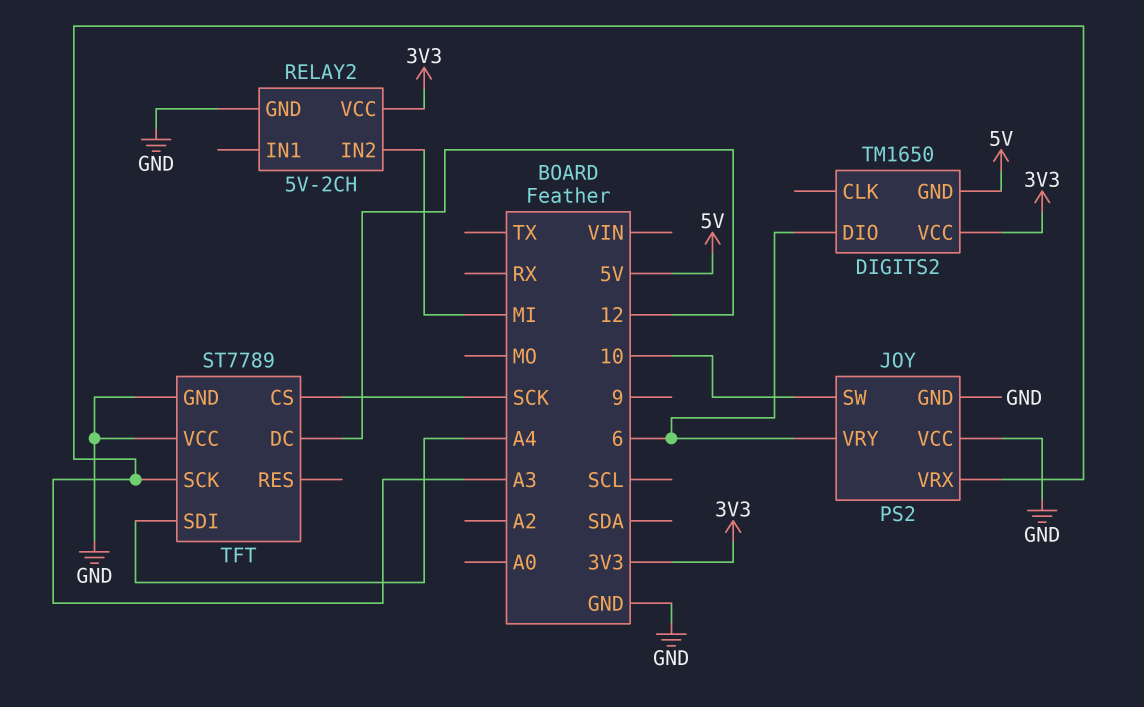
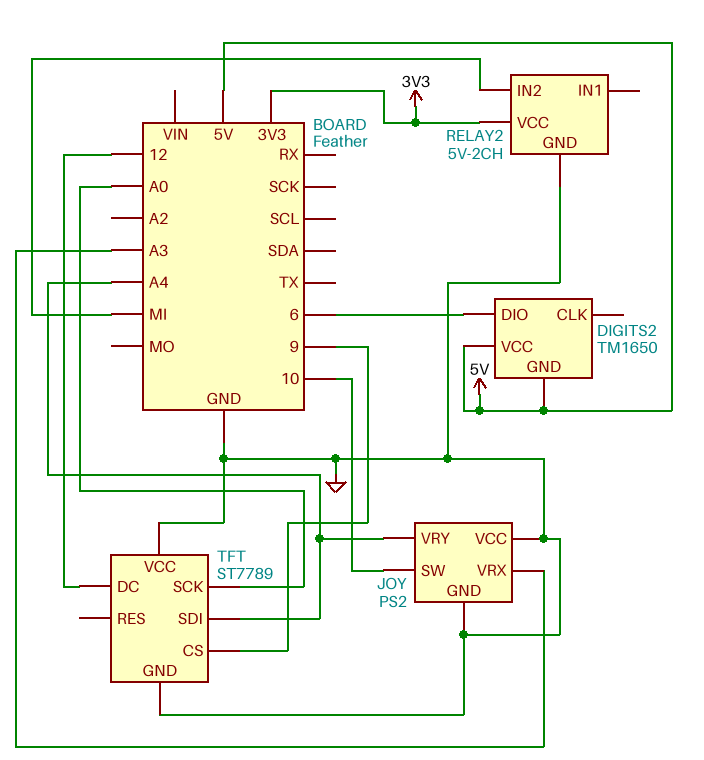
DIGITS2 pin VCC: 3V3 -> 5V
JOY pin VRY: 6 -> A4
TFT pin CS: SCK -> 9
TFT pin SCK: A3 -> A0

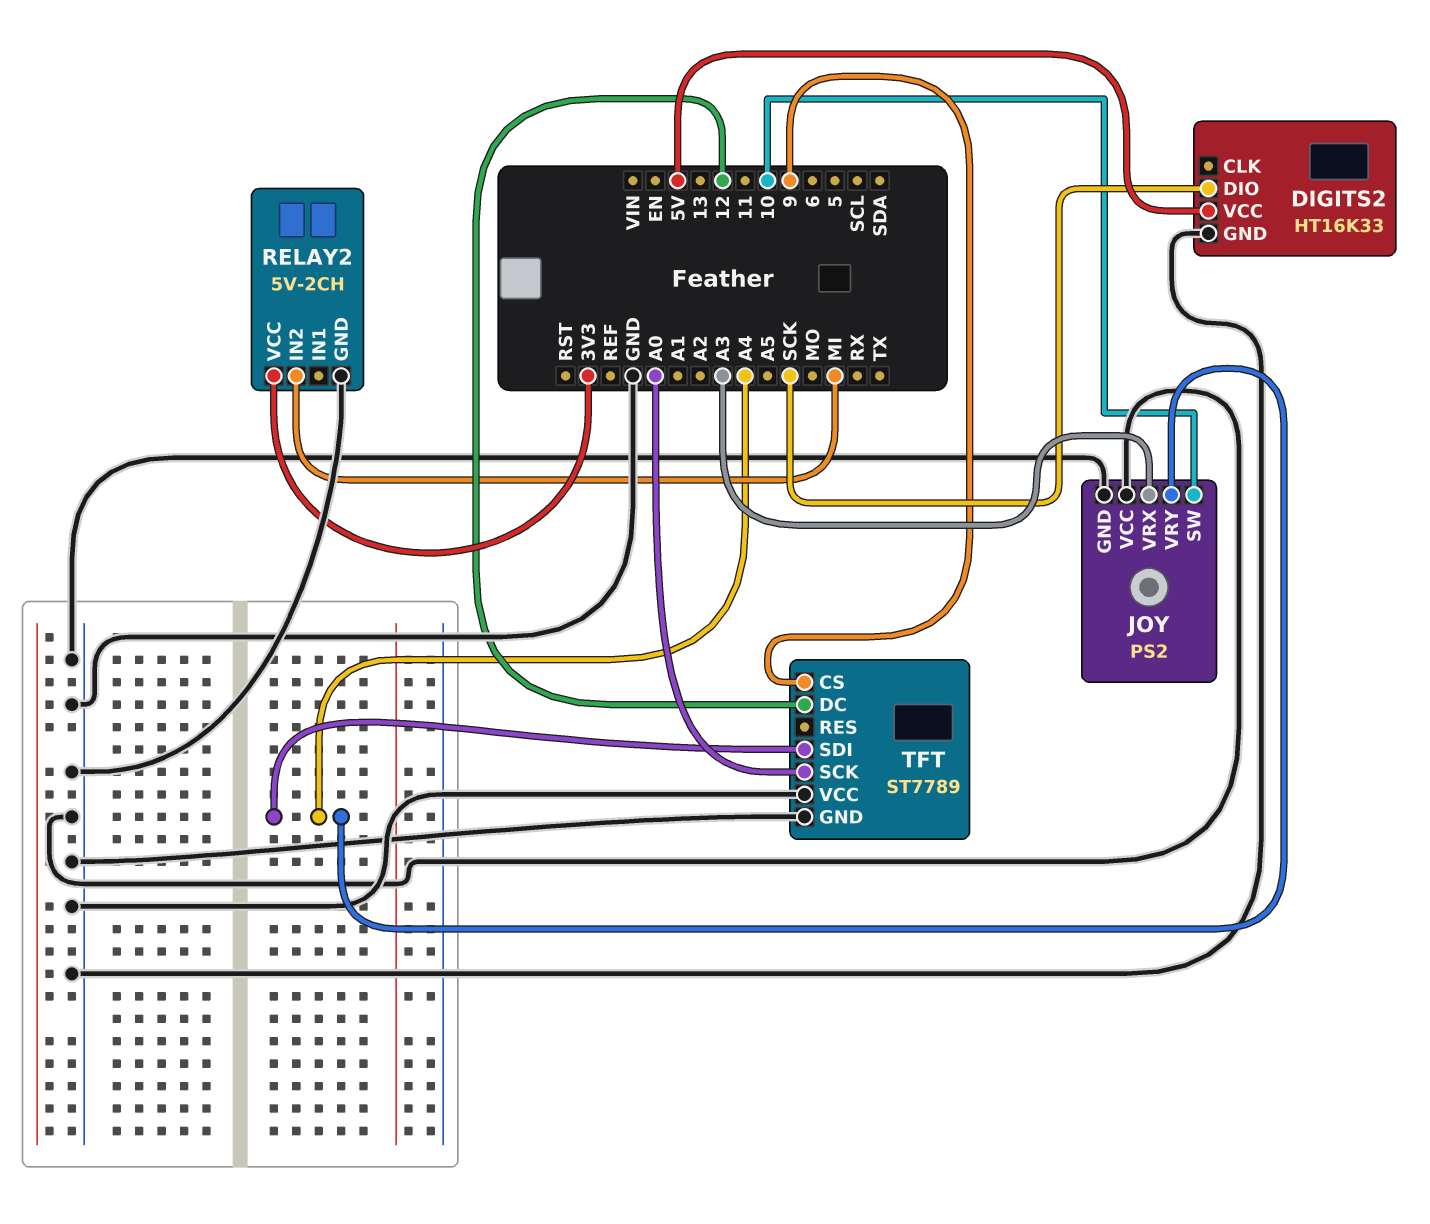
DIGITS2: TM1650 -> HT16K33
DIGITS2 pin DIO: 6 -> SCK
DIGITS2 pin GND: 5V -> GND

